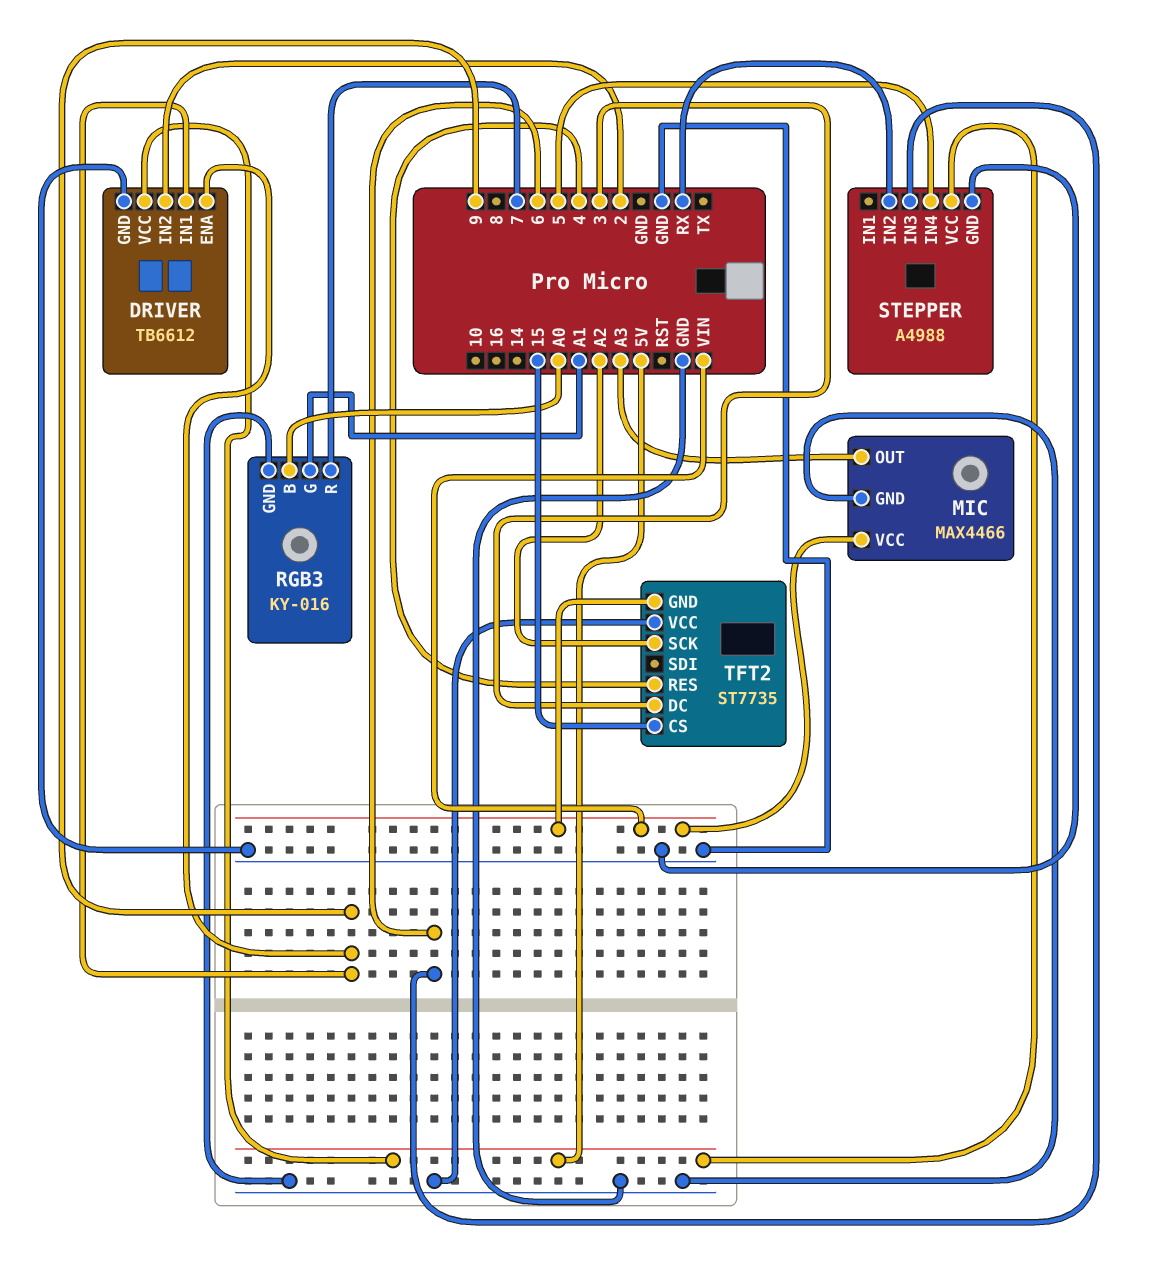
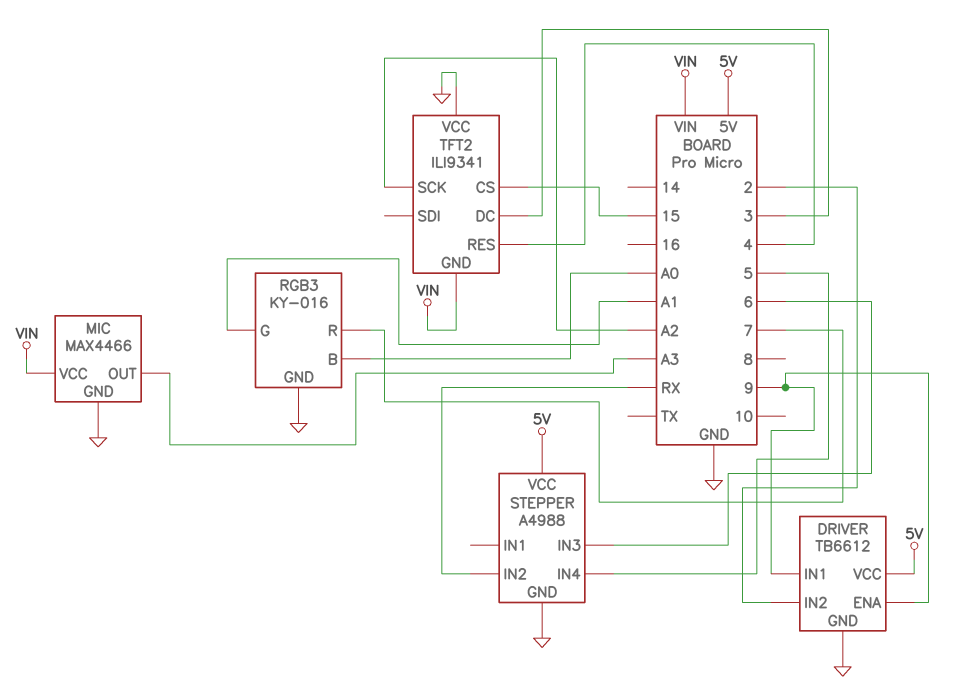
TFT2: ST7735 -> ILI9341

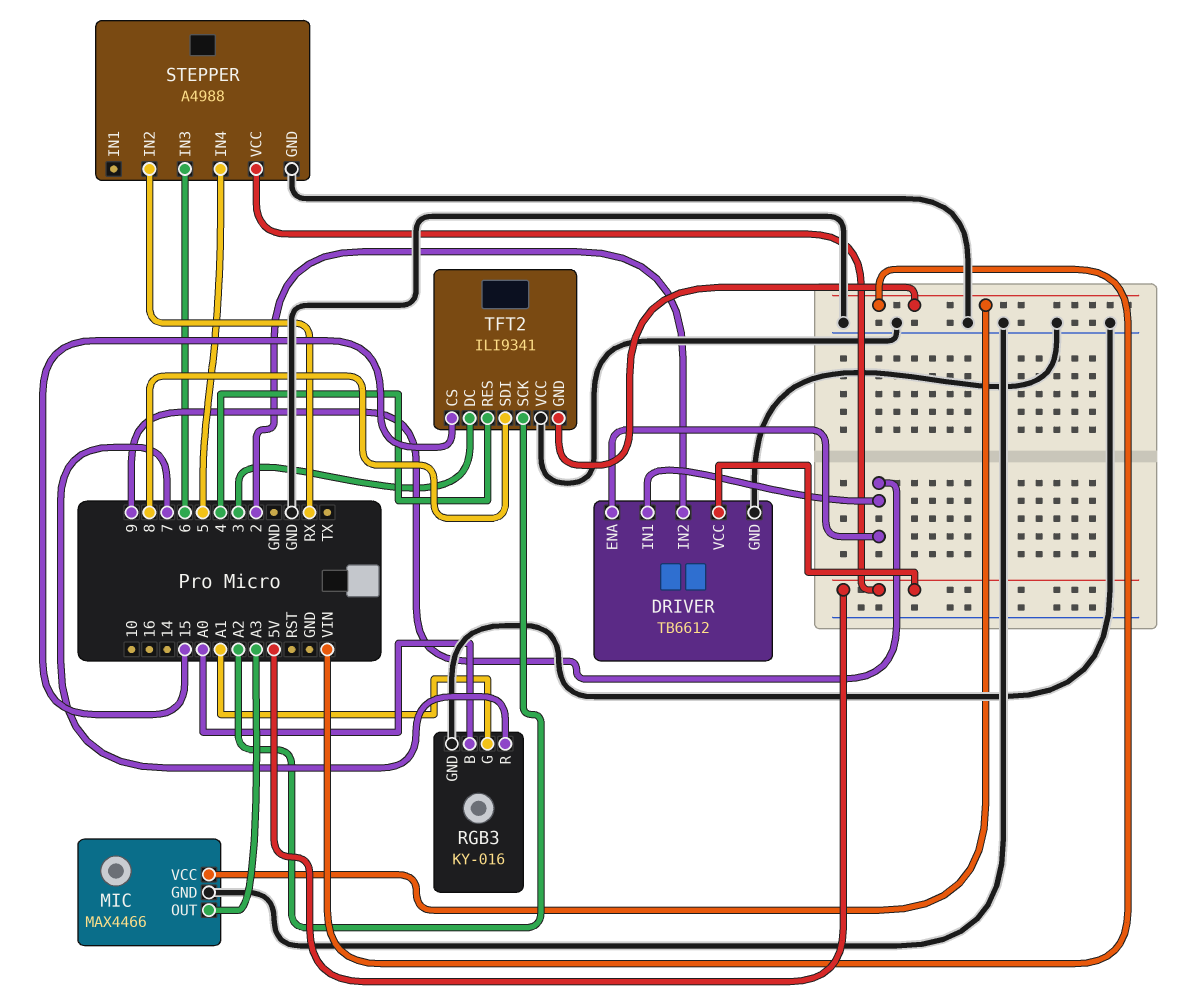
TFT2 pin SDI: none -> 8

